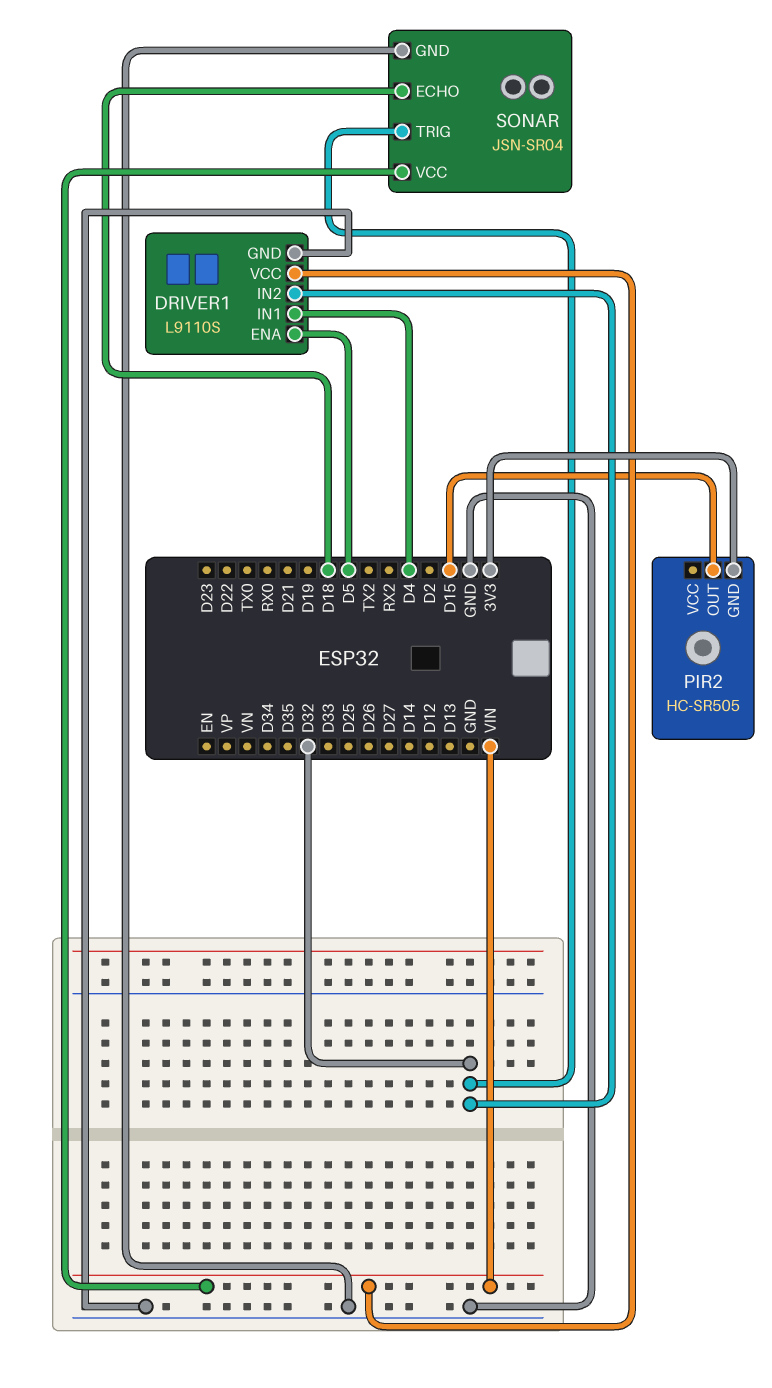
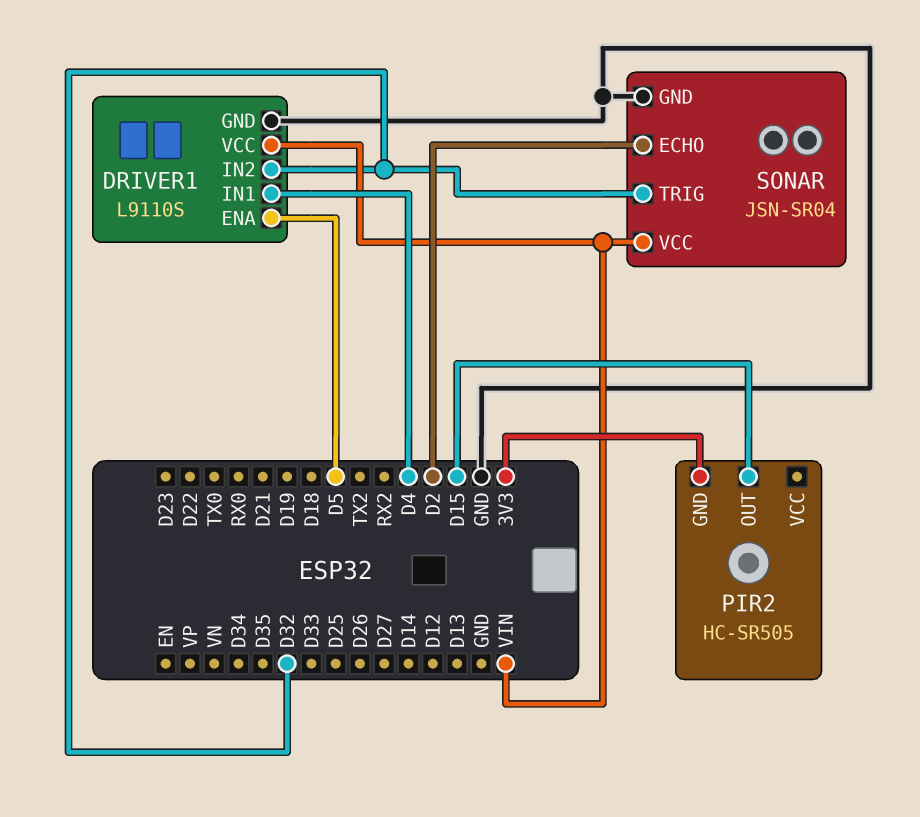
SONAR pin ECHO: D18 -> D2

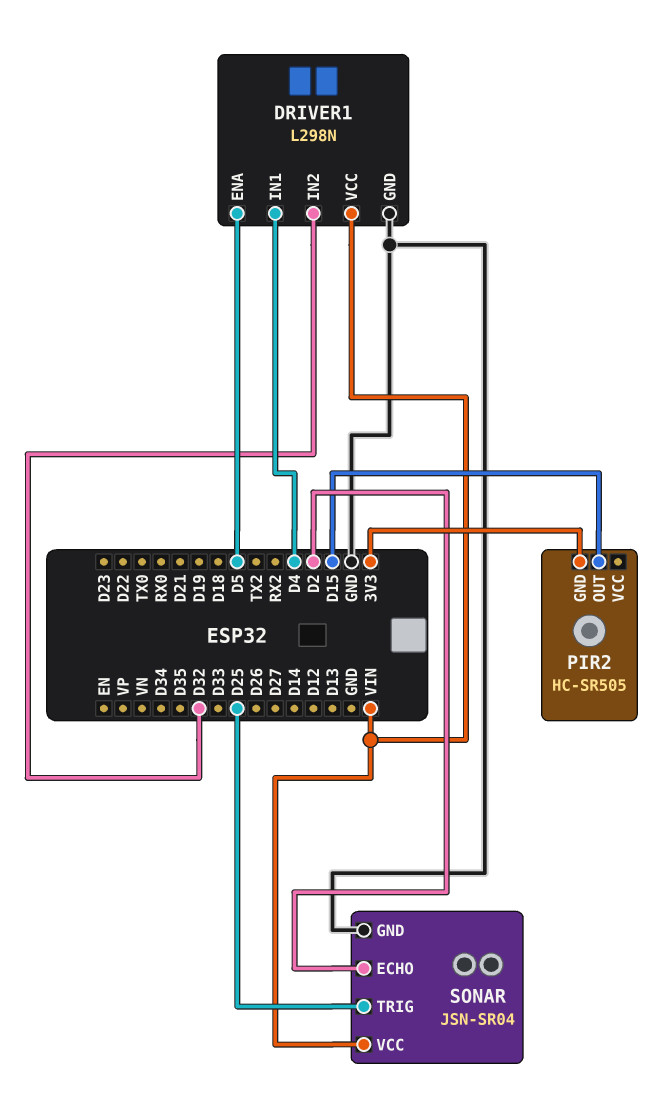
DRIVER1: L9110S -> L298N
SONAR pin TRIG: D32 -> D25

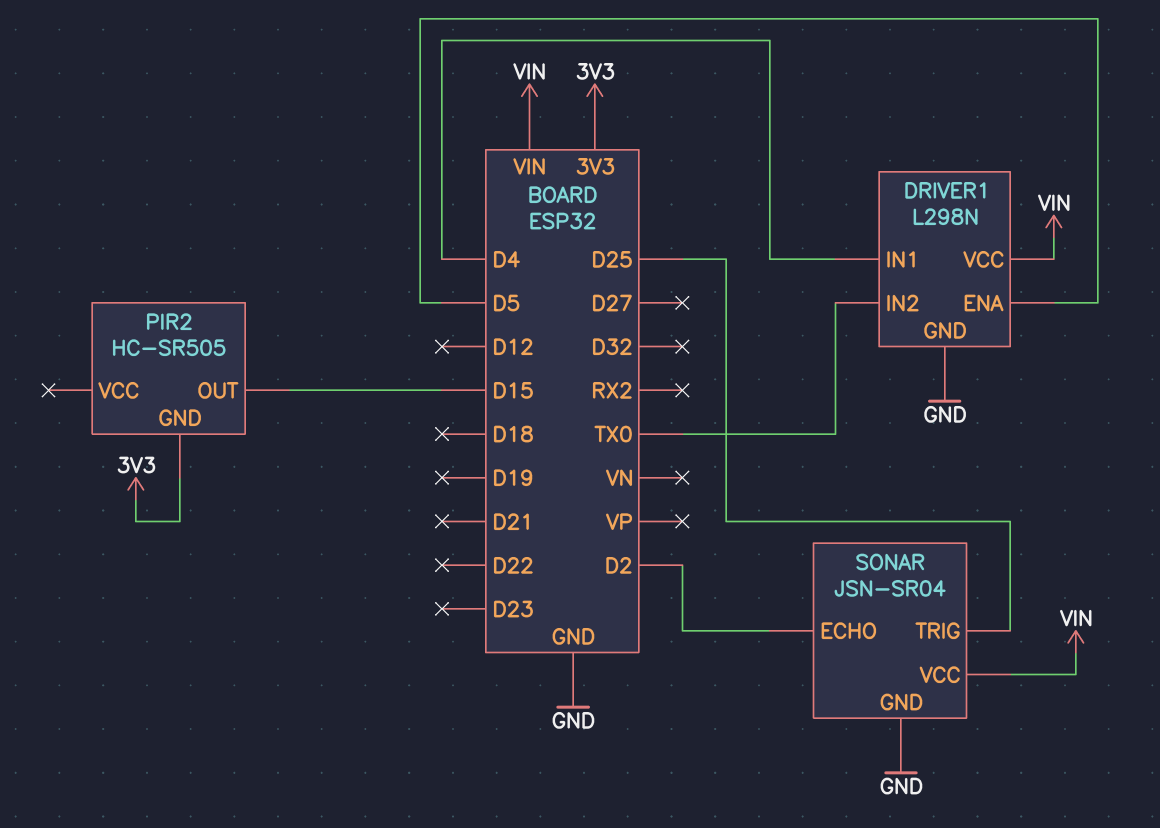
DRIVER1 pin IN2: D32 -> TX0

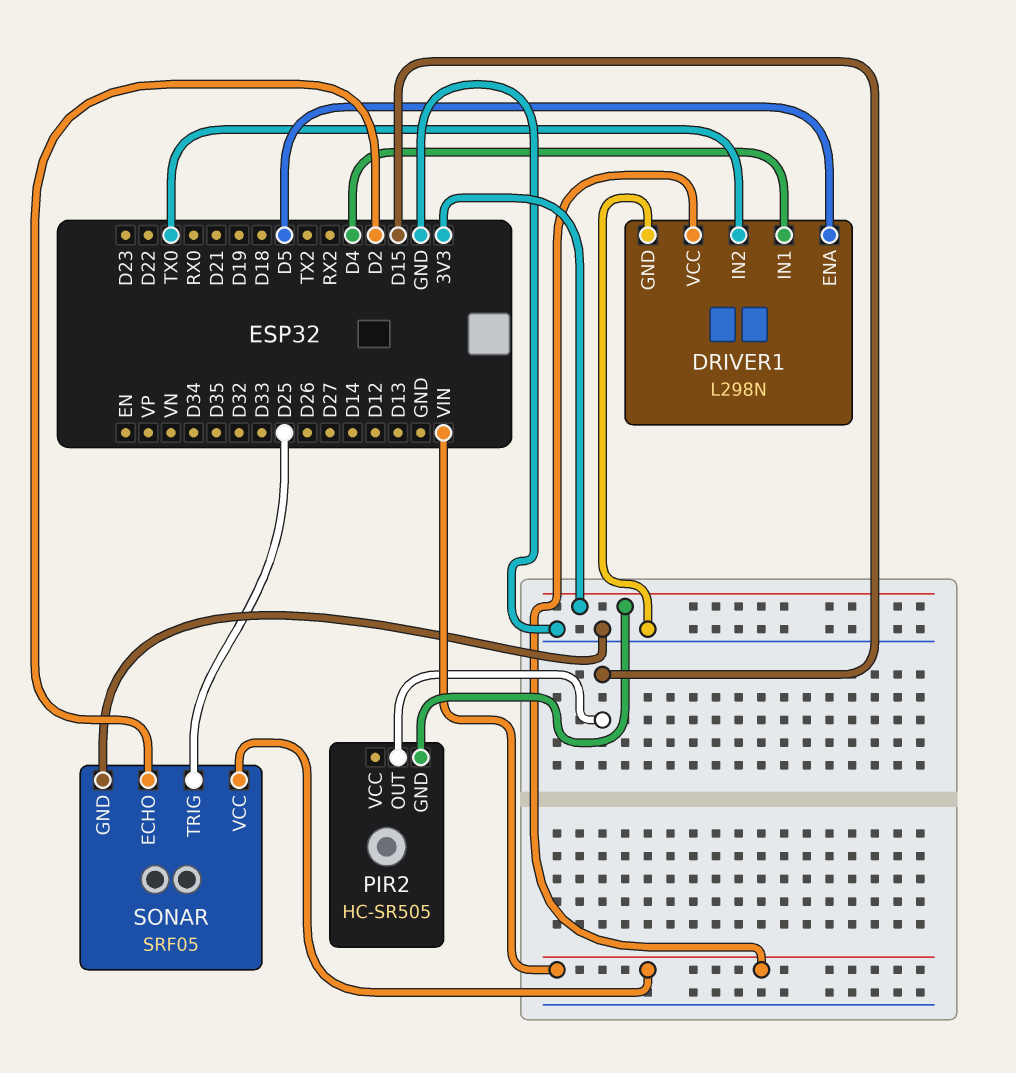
SONAR: JSN-SR04 -> SRF05

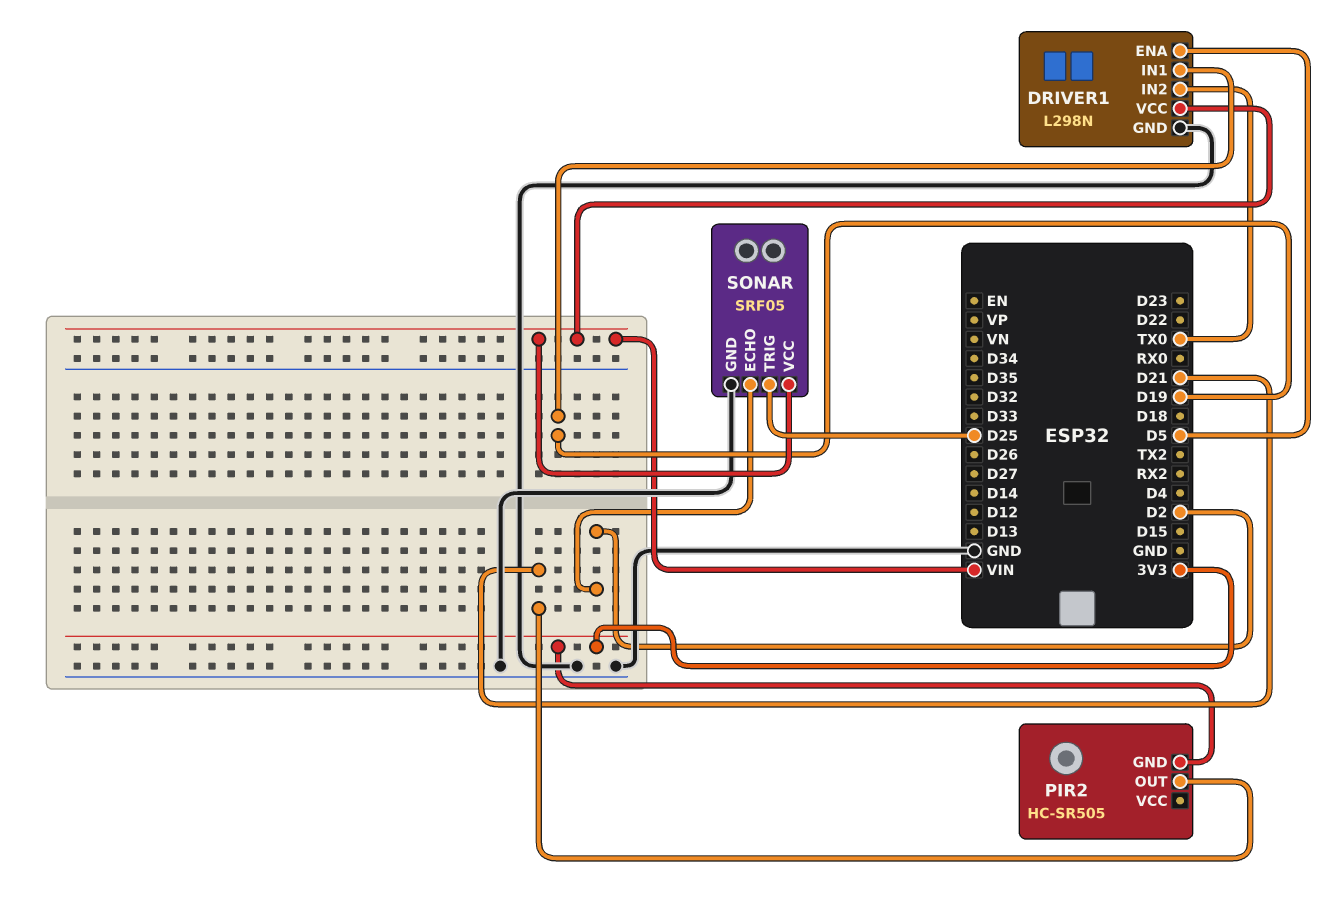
DRIVER1 pin IN1: D4 -> D19
PIR2 pin OUT: D15 -> D21

